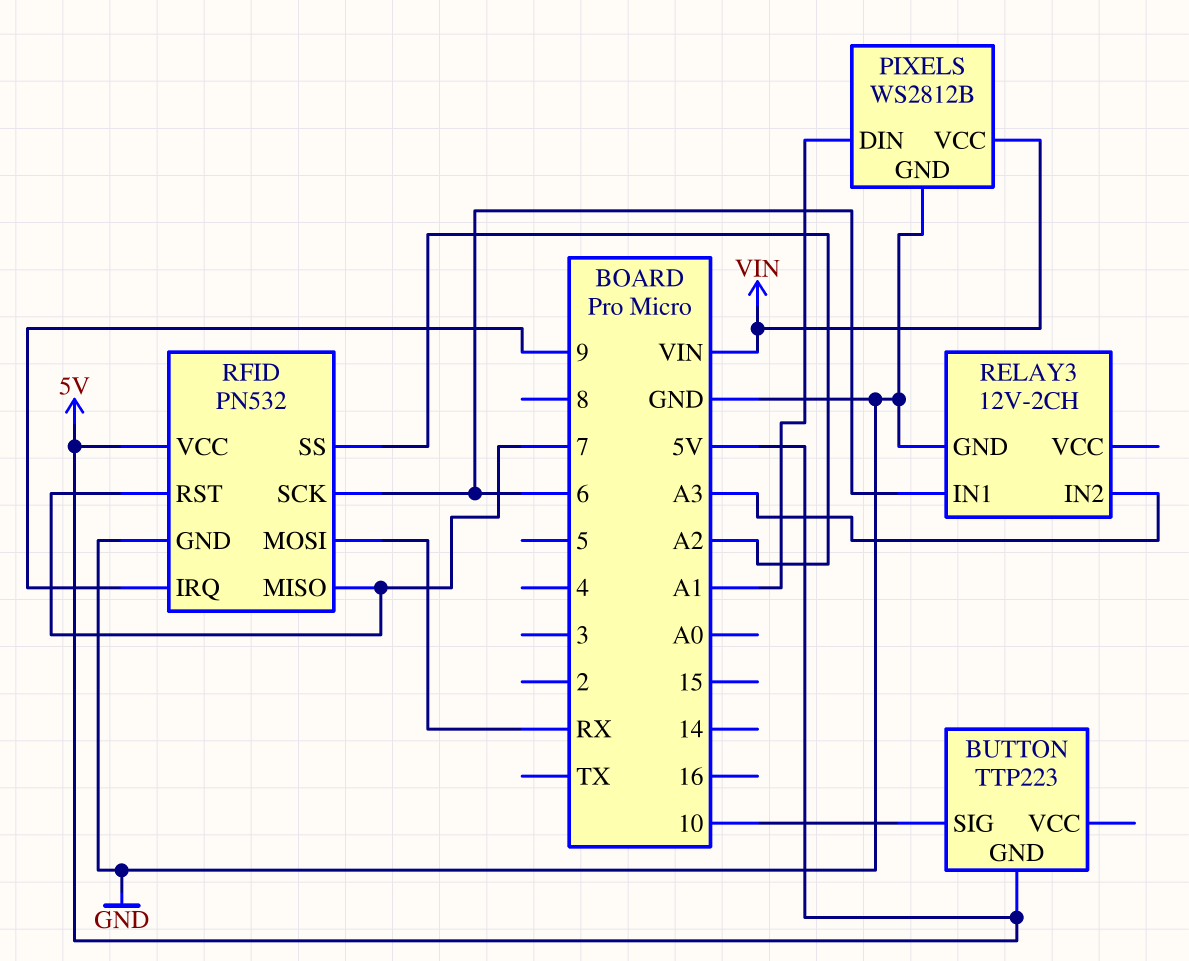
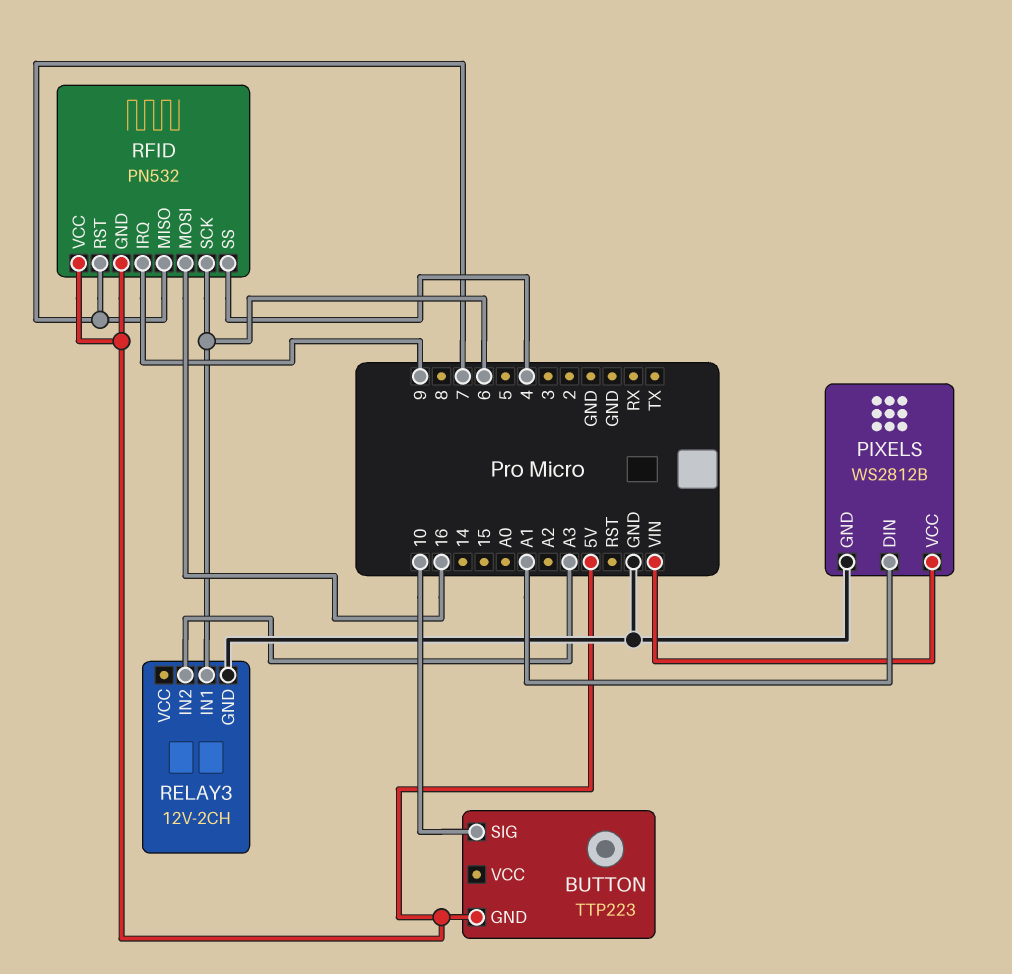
RFID pin GND: GND -> 5V
RFID pin MOSI: RX -> 16
RFID pin SS: A2 -> 4

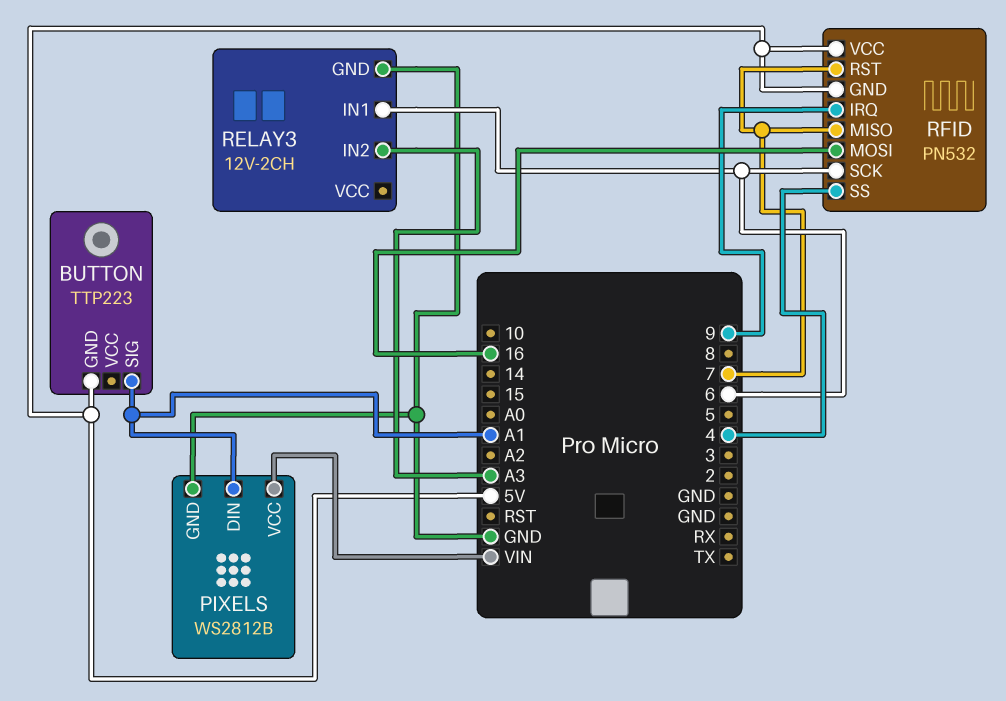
BUTTON pin SIG: 10 -> A1

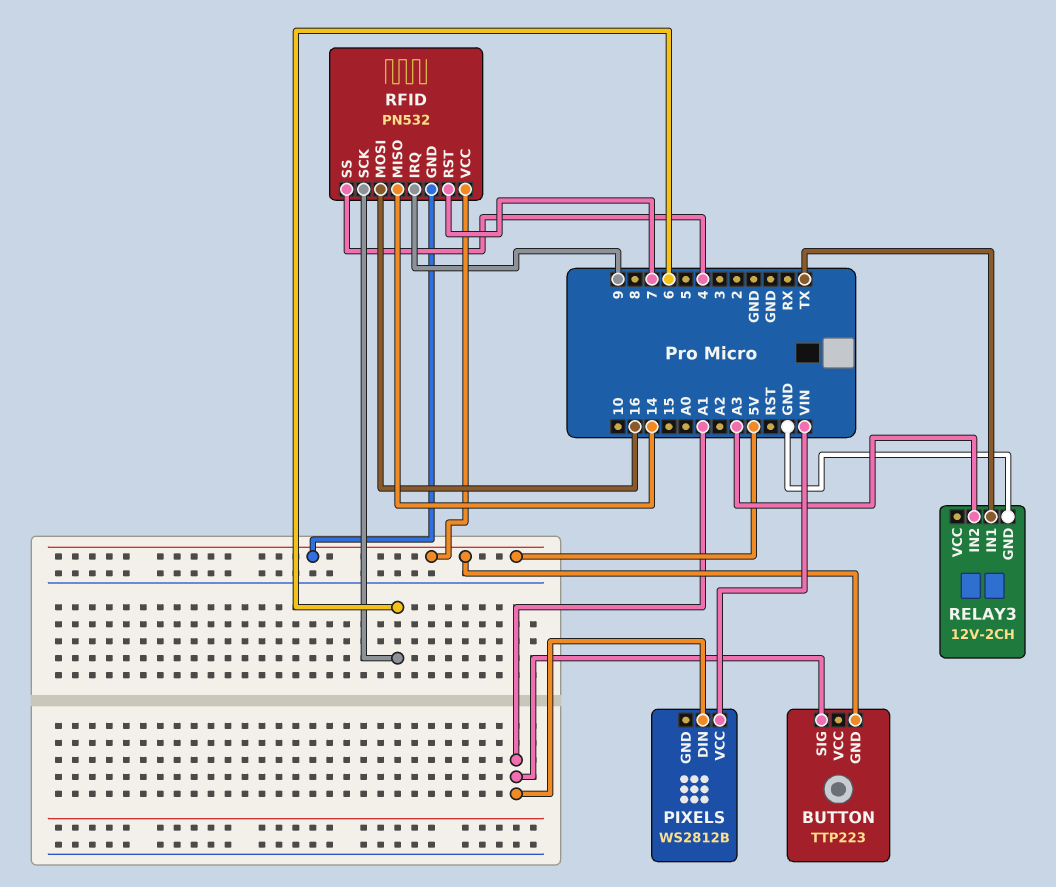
PIXELS pin GND: GND -> none
RELAY3 pin IN1: 6 -> TX
RFID pin MISO: 7 -> 14

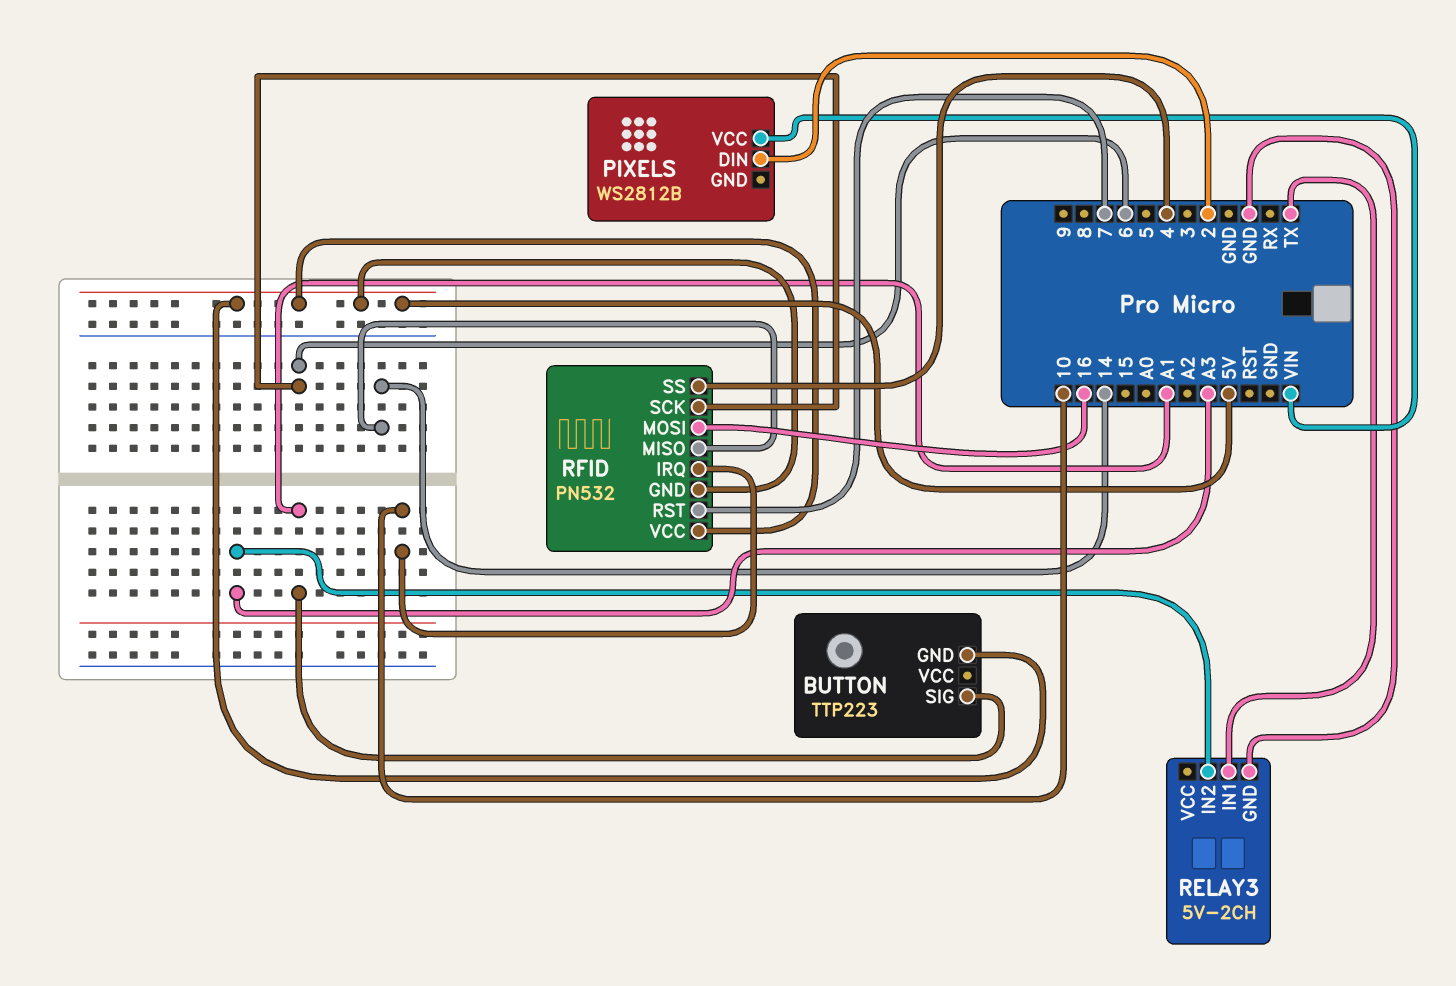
PIXELS pin DIN: A1 -> 2
RELAY3: 12V-2CH -> 5V-2CH
RFID pin IRQ: 9 -> 10

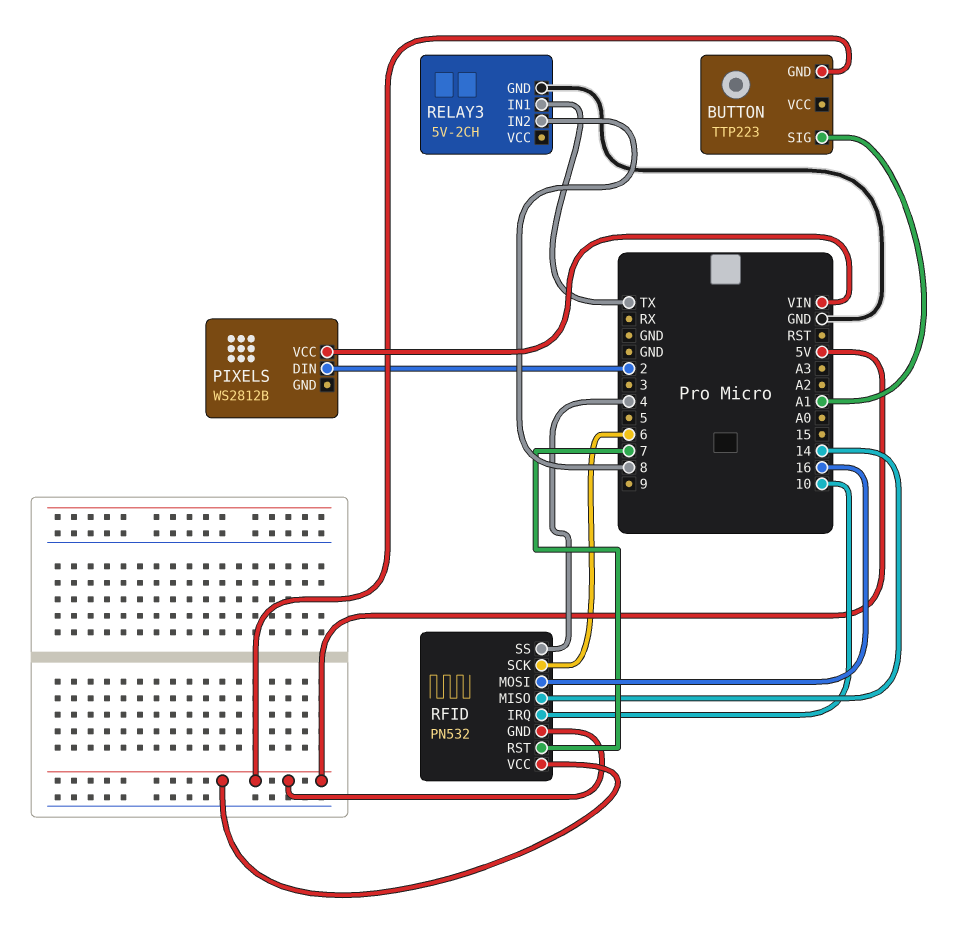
RELAY3 pin IN2: A3 -> 8

